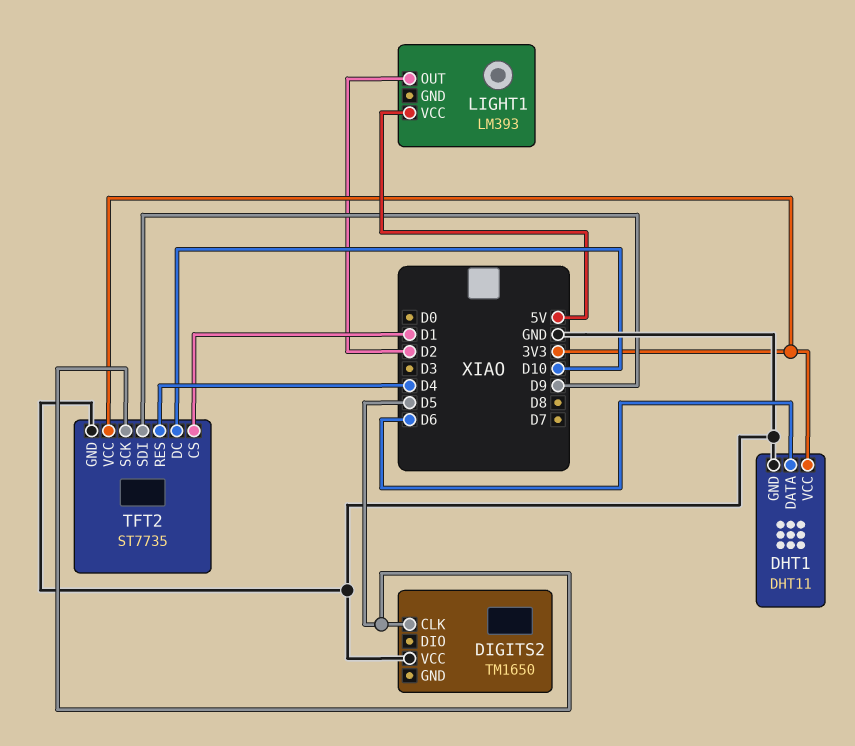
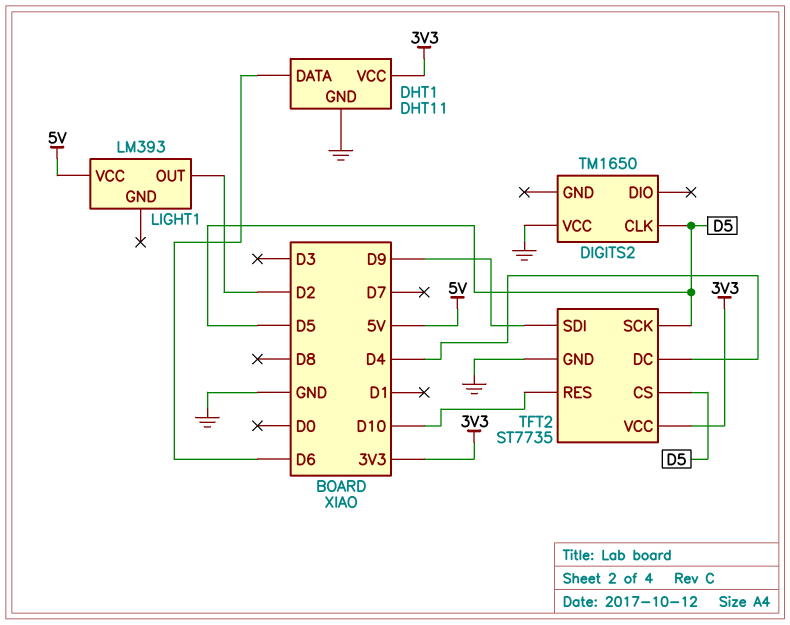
TFT2 pin CS: D1 -> D5
TFT2 pin DC: D10 -> D4
TFT2 pin RES: D4 -> D10

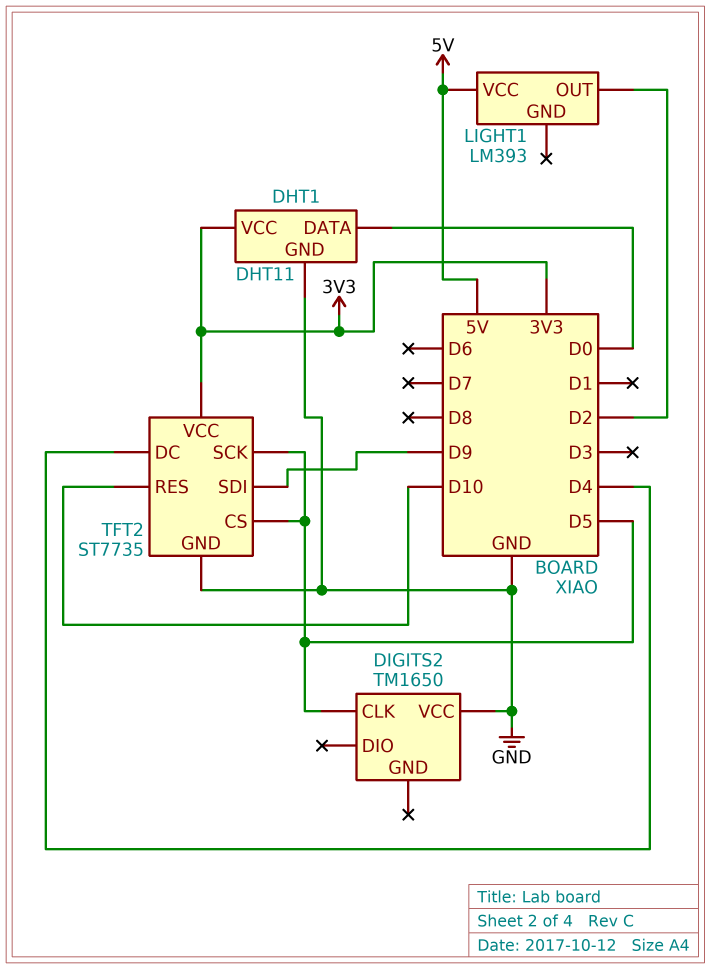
DHT1 pin DATA: D6 -> D0

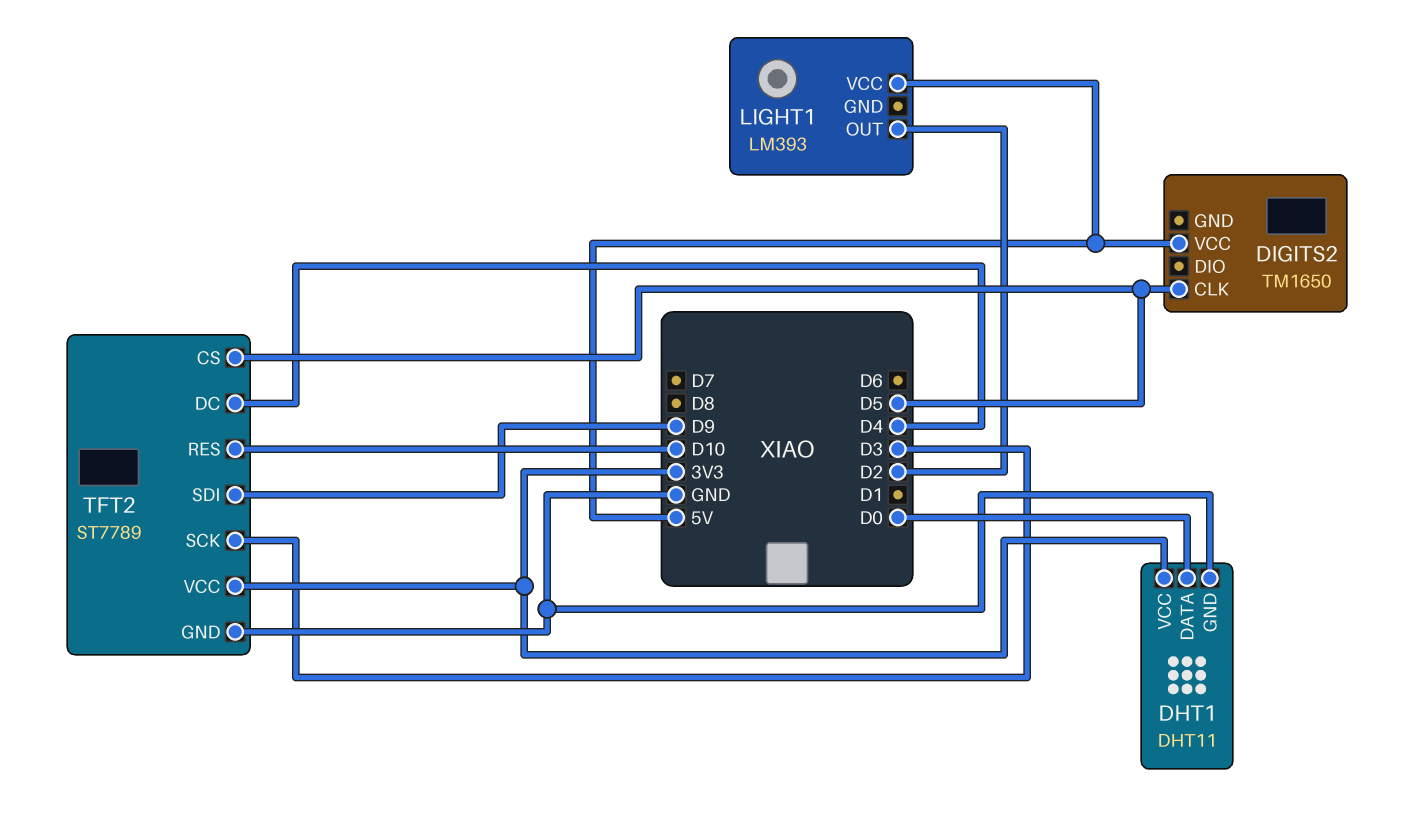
DIGITS2 pin VCC: GND -> 5V
TFT2: ST7735 -> ST7789
TFT2 pin SCK: D5 -> D3

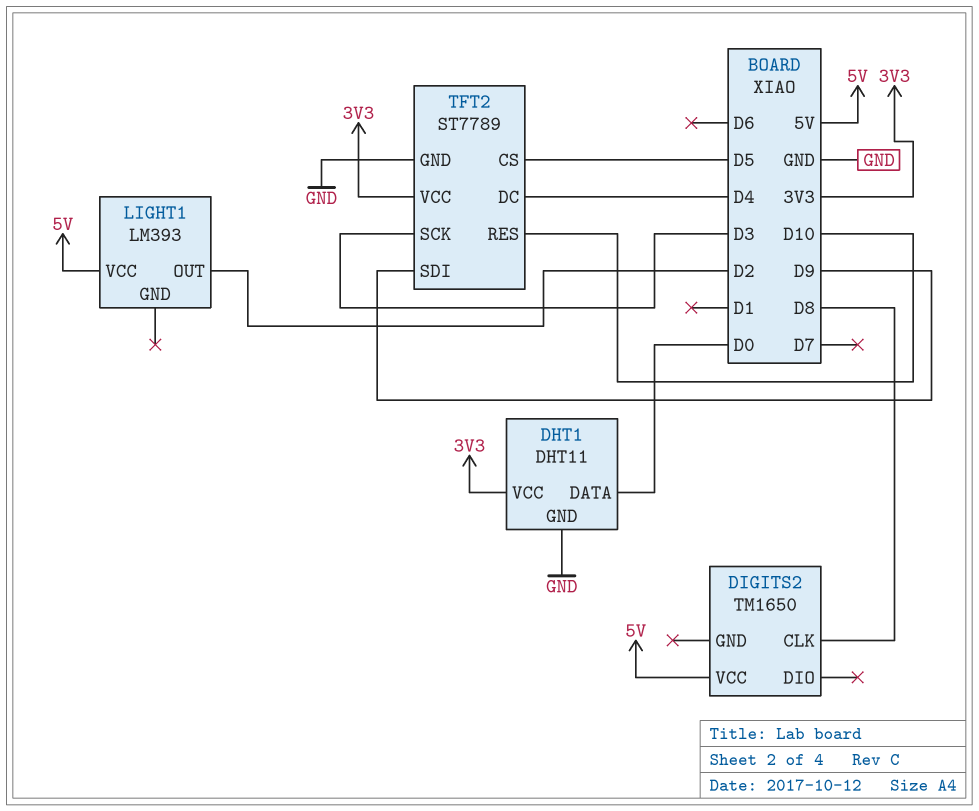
DIGITS2 pin CLK: D5 -> D8

